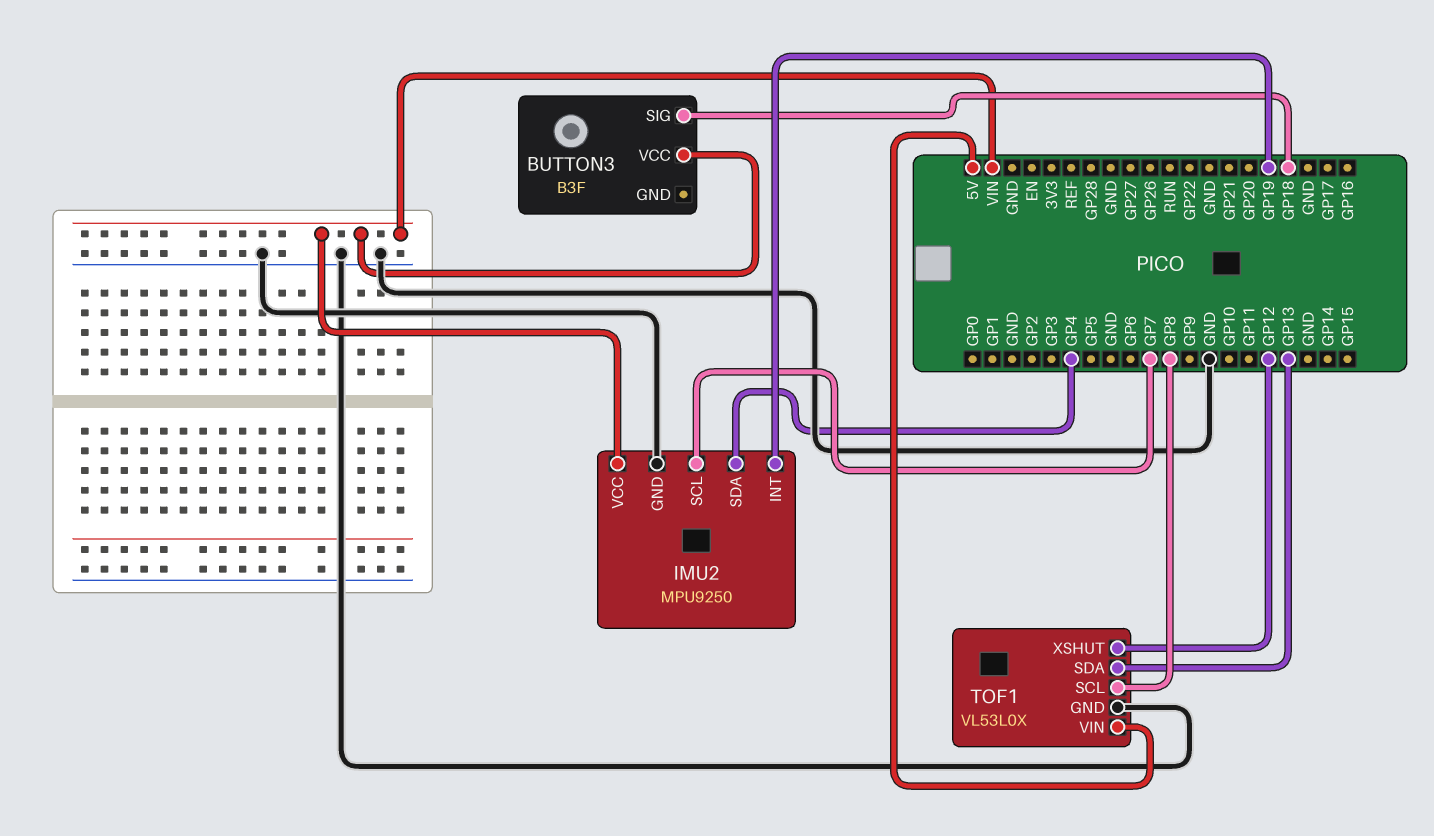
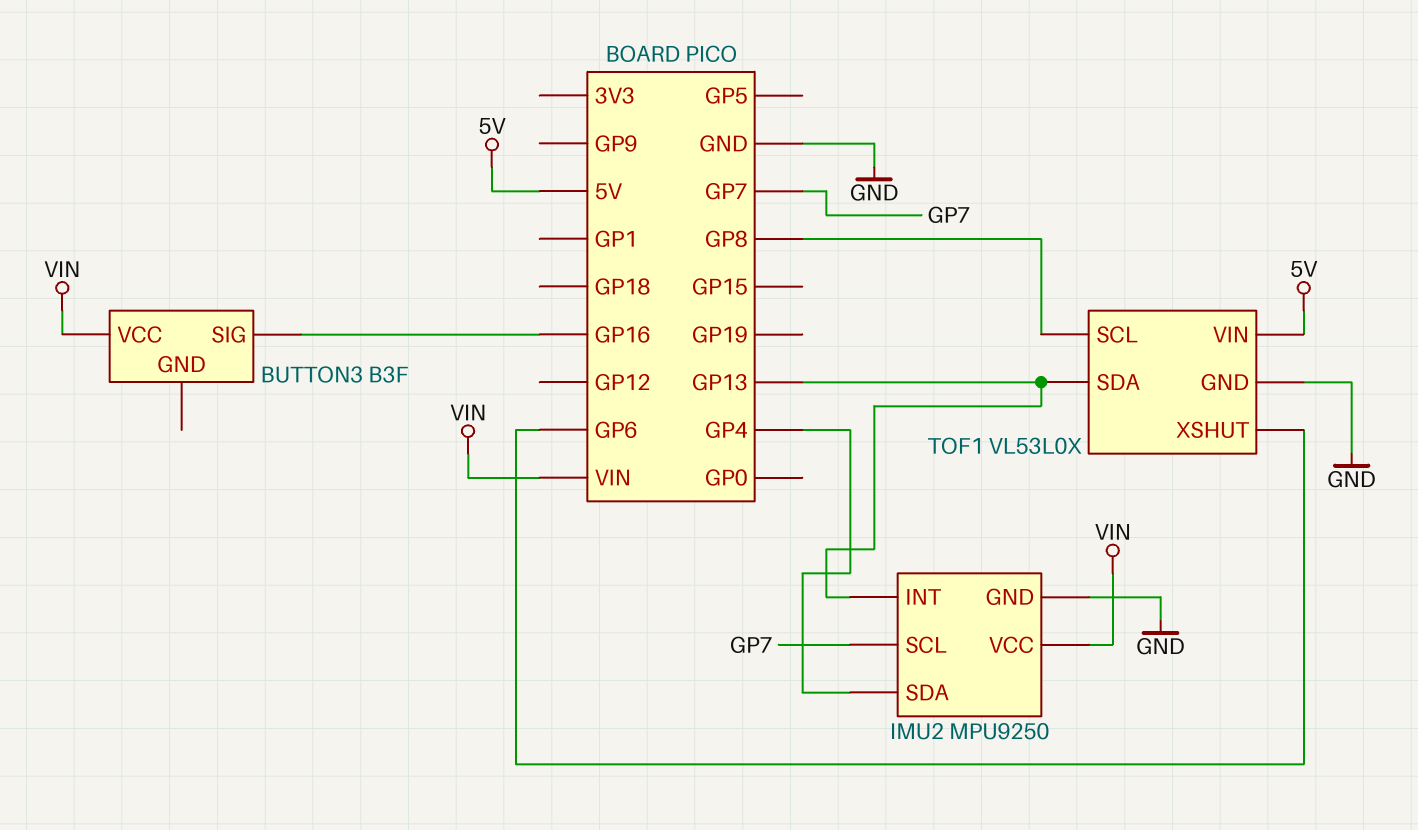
BUTTON3 pin SIG: GP18 -> GP16
IMU2 pin INT: GP19 -> GP13
TOF1 pin XSHUT: GP12 -> GP6

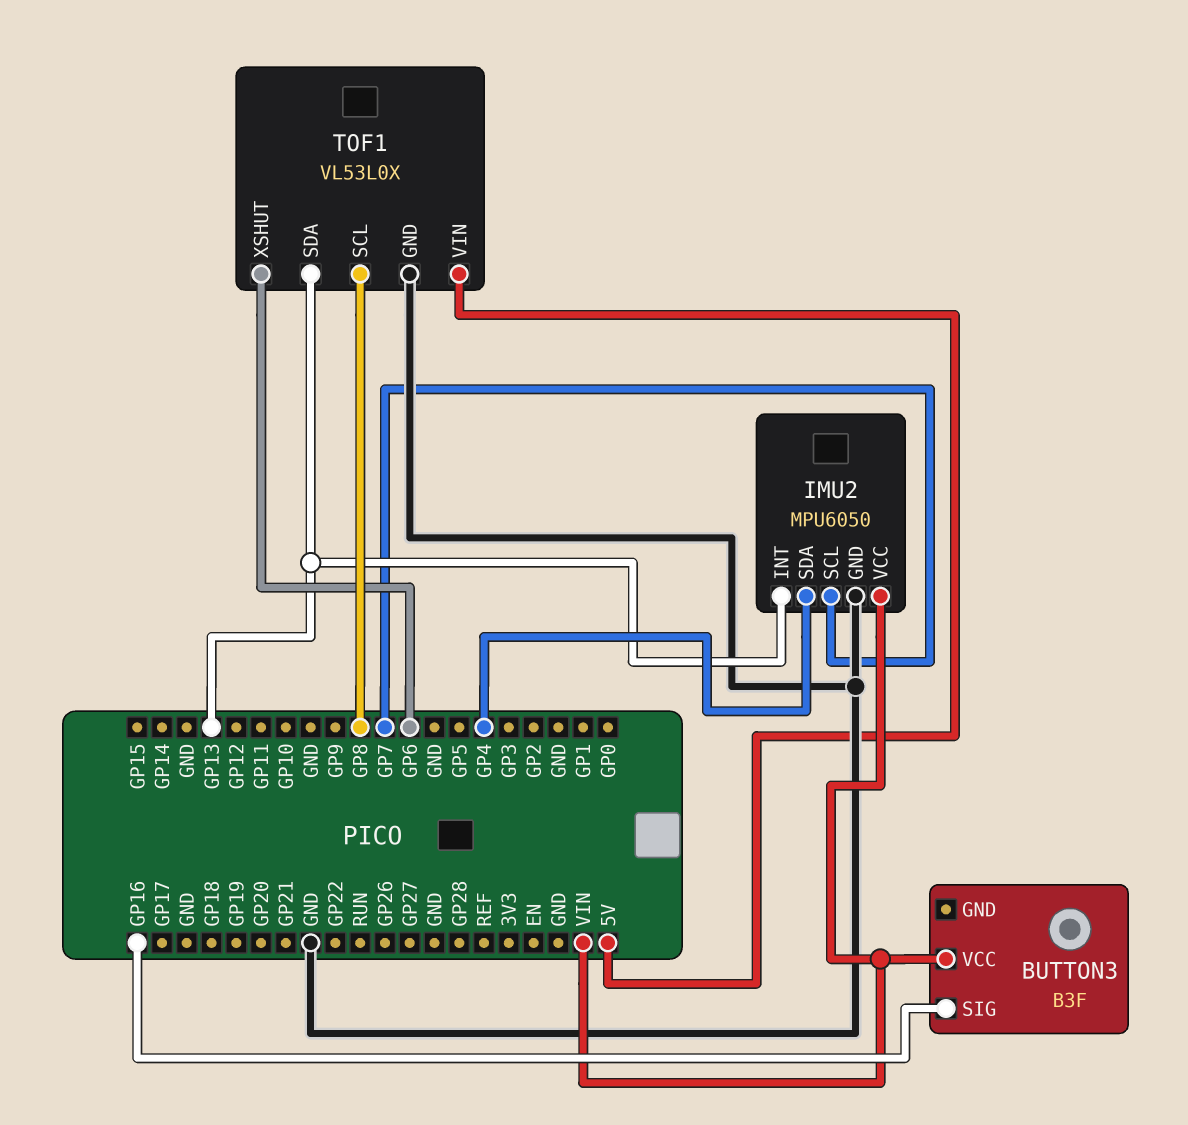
IMU2: MPU9250 -> MPU6050

